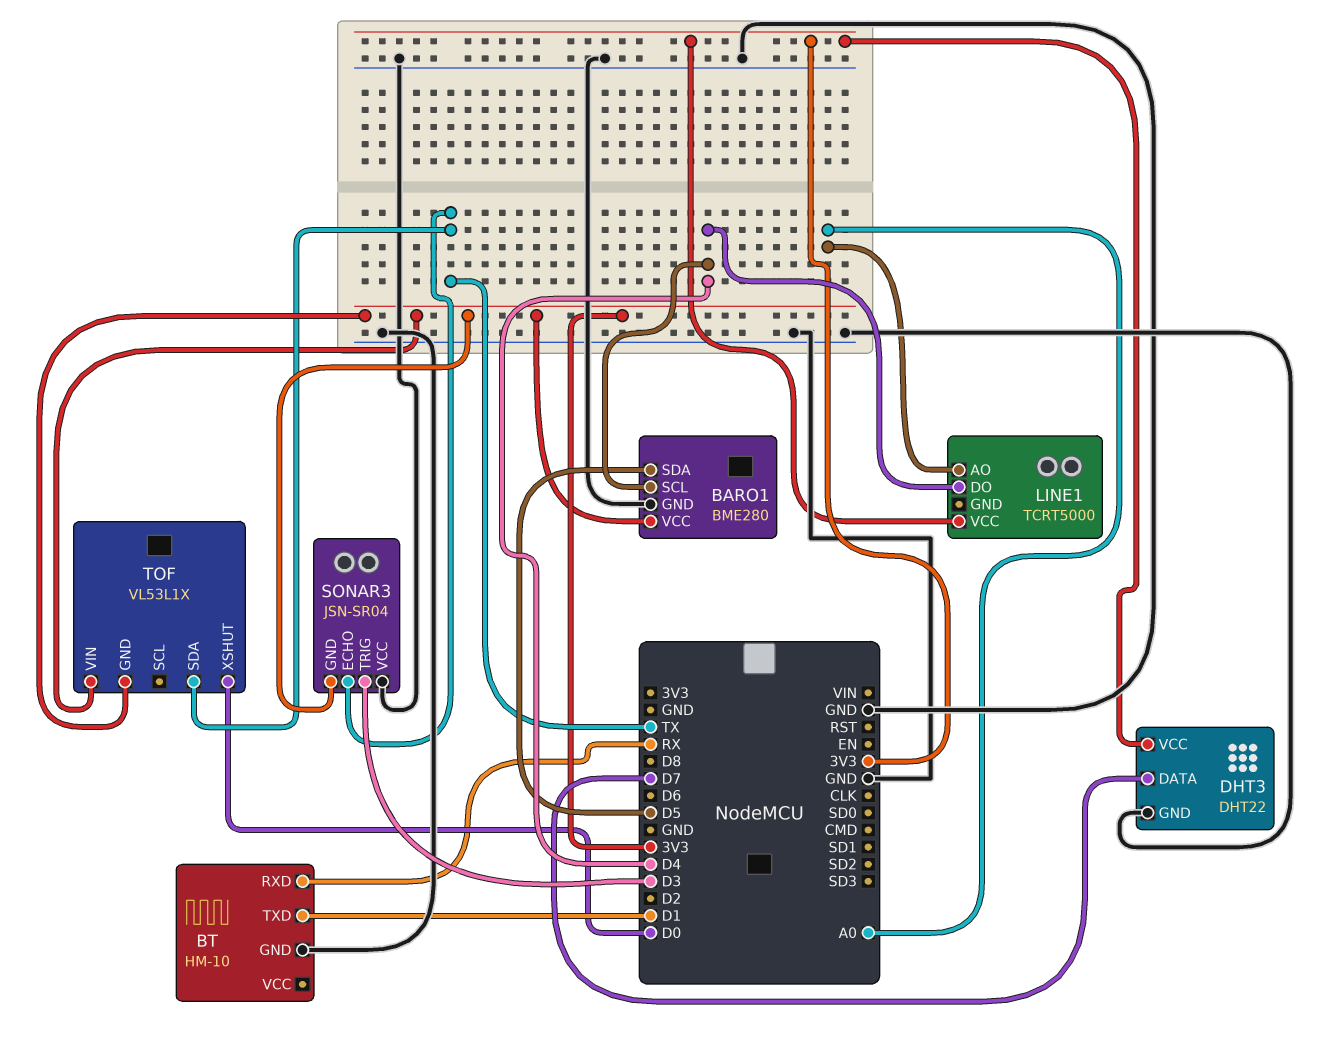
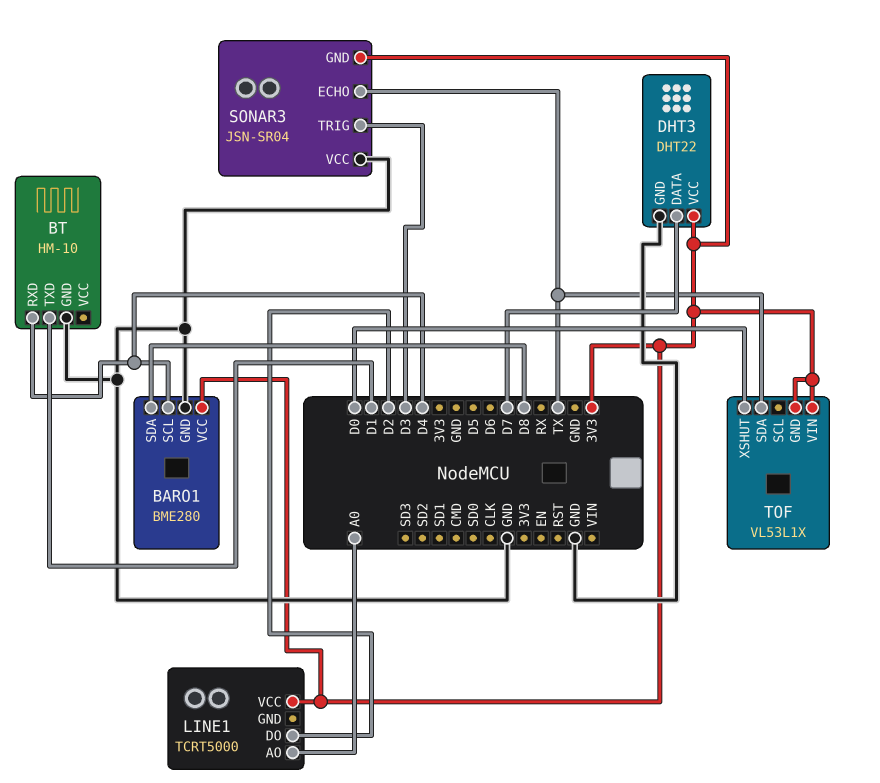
BARO1 pin SDA: D5 -> D8
BT pin RXD: RX -> D4
LINE1 pin DO: D4 -> D2

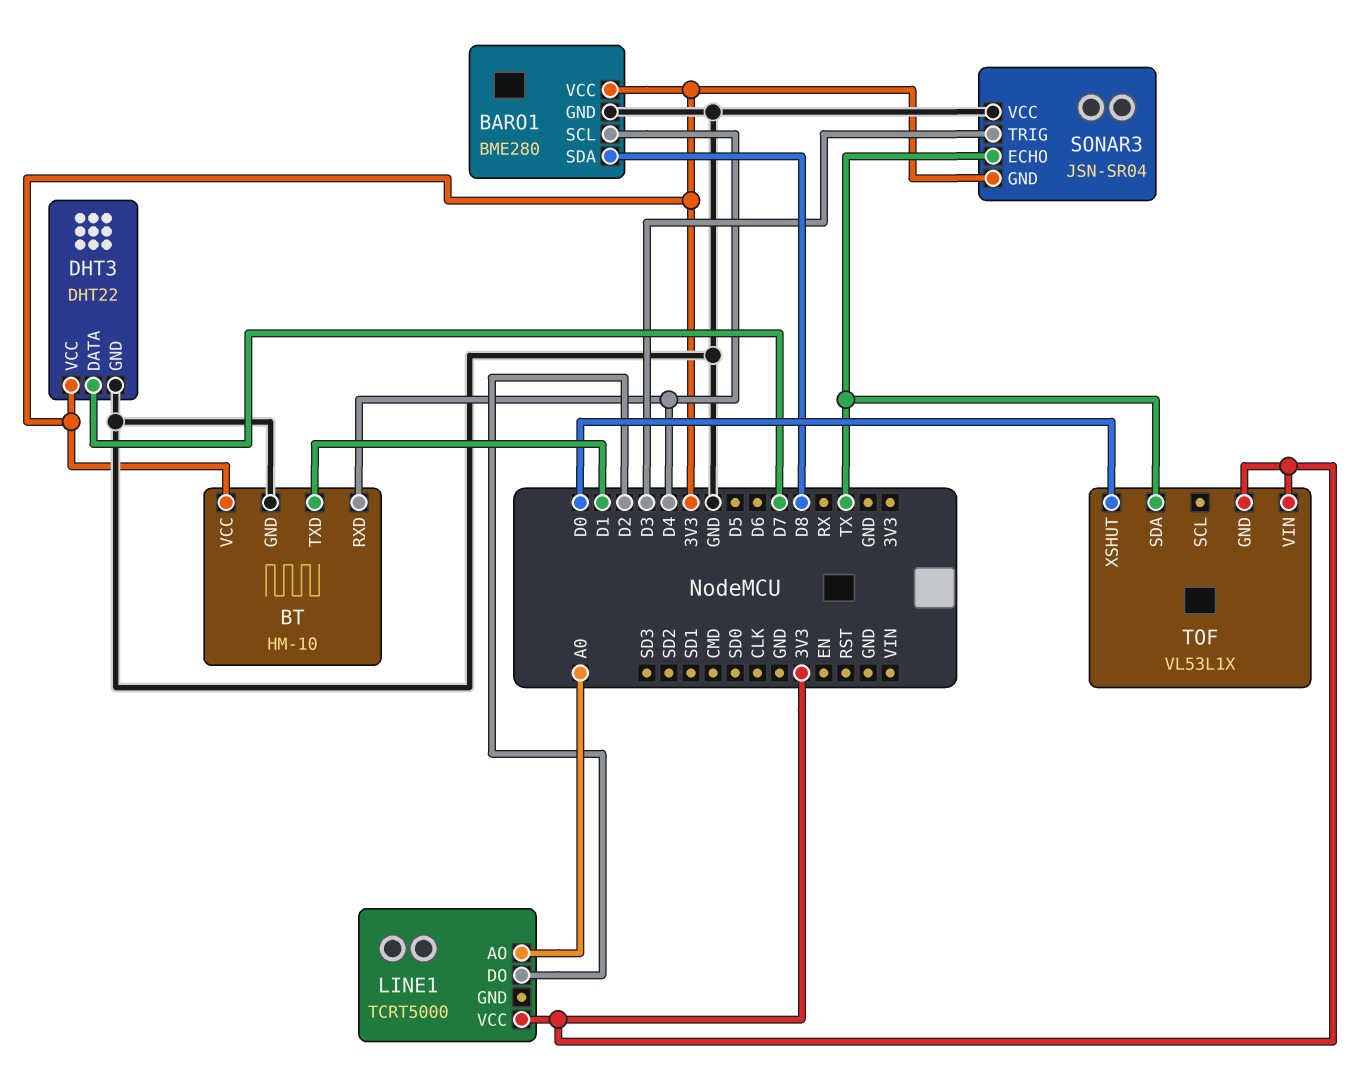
BT pin VCC: none -> 3V3

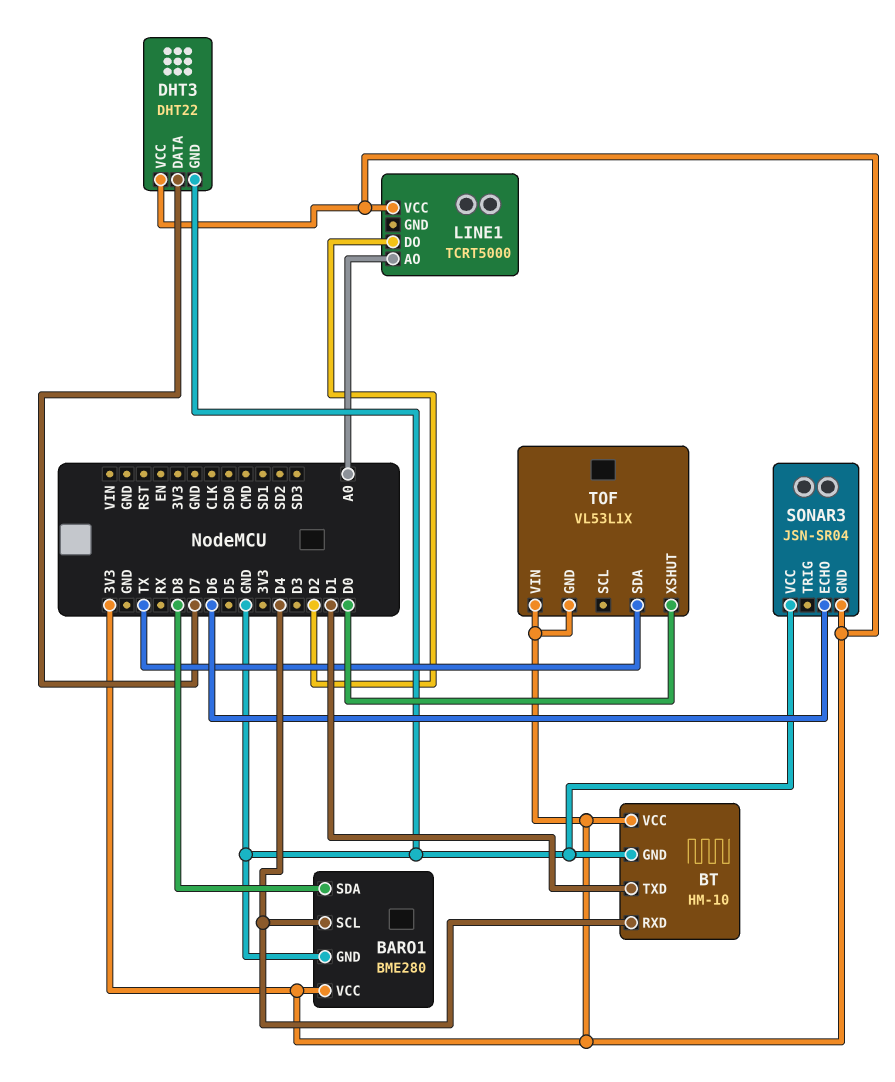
SONAR3 pin ECHO: TX -> D6
SONAR3 pin TRIG: D3 -> none

